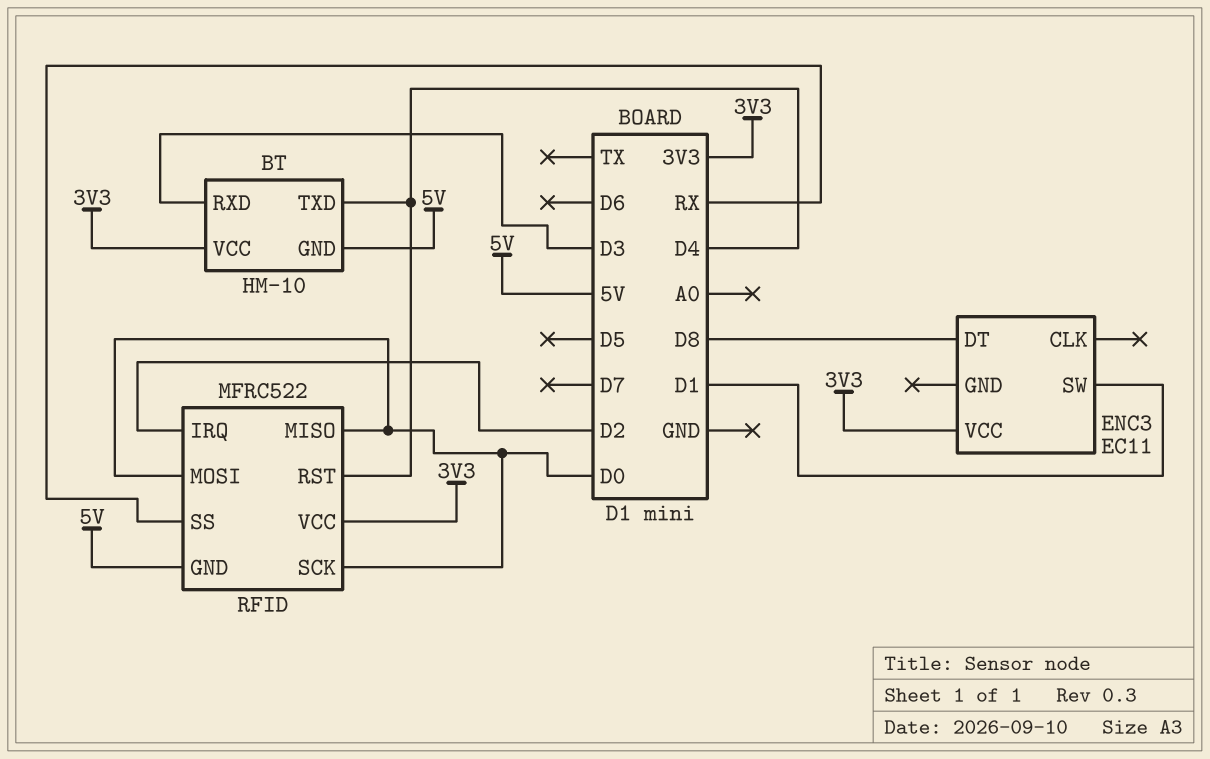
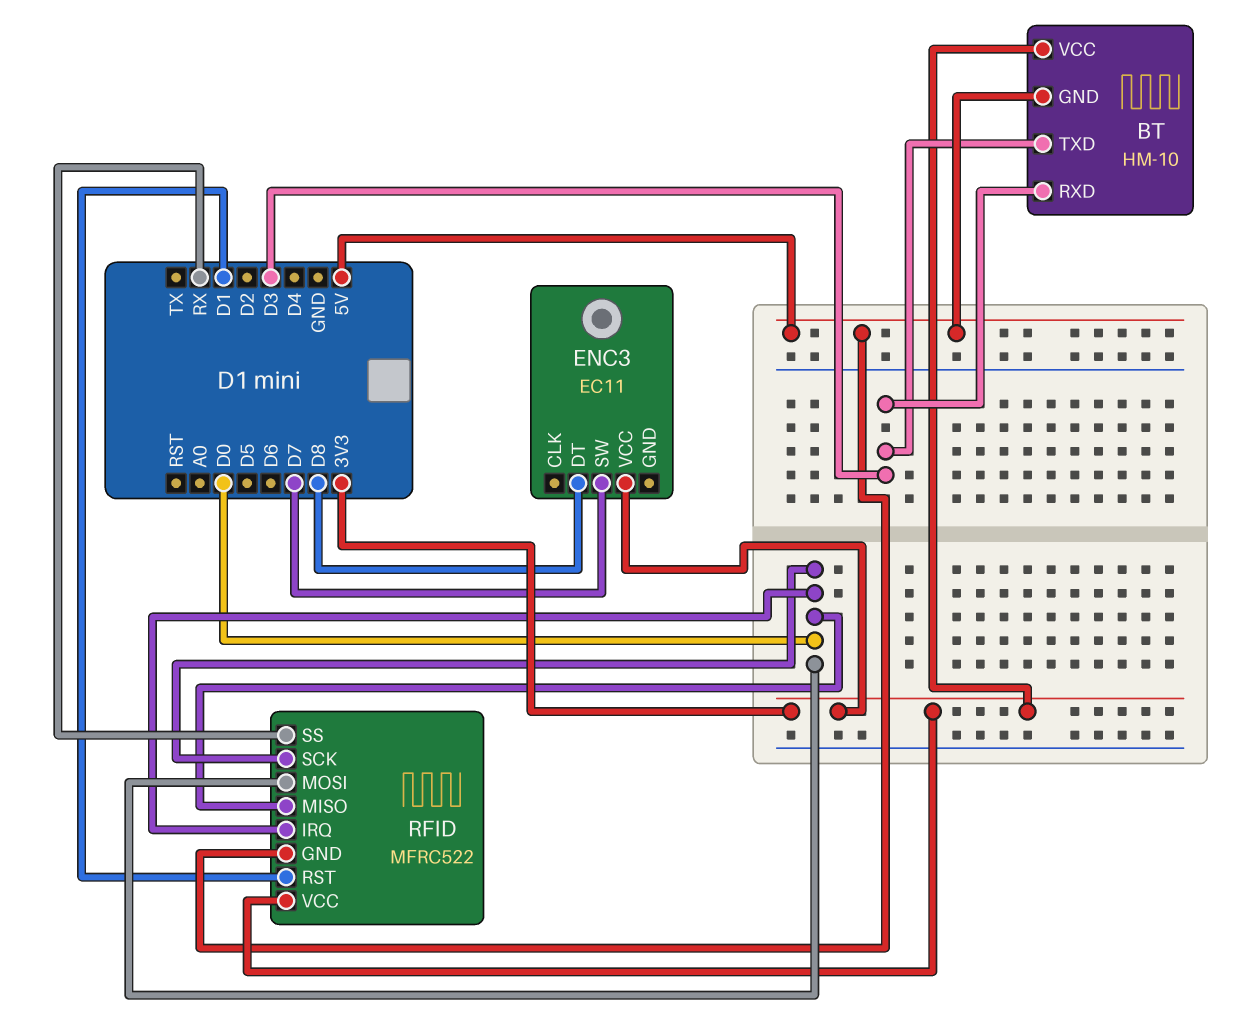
BT pin TXD: D4 -> D3
ENC3 pin SW: D1 -> D7
RFID pin IRQ: D2 -> D0
RFID pin RST: D4 -> D1

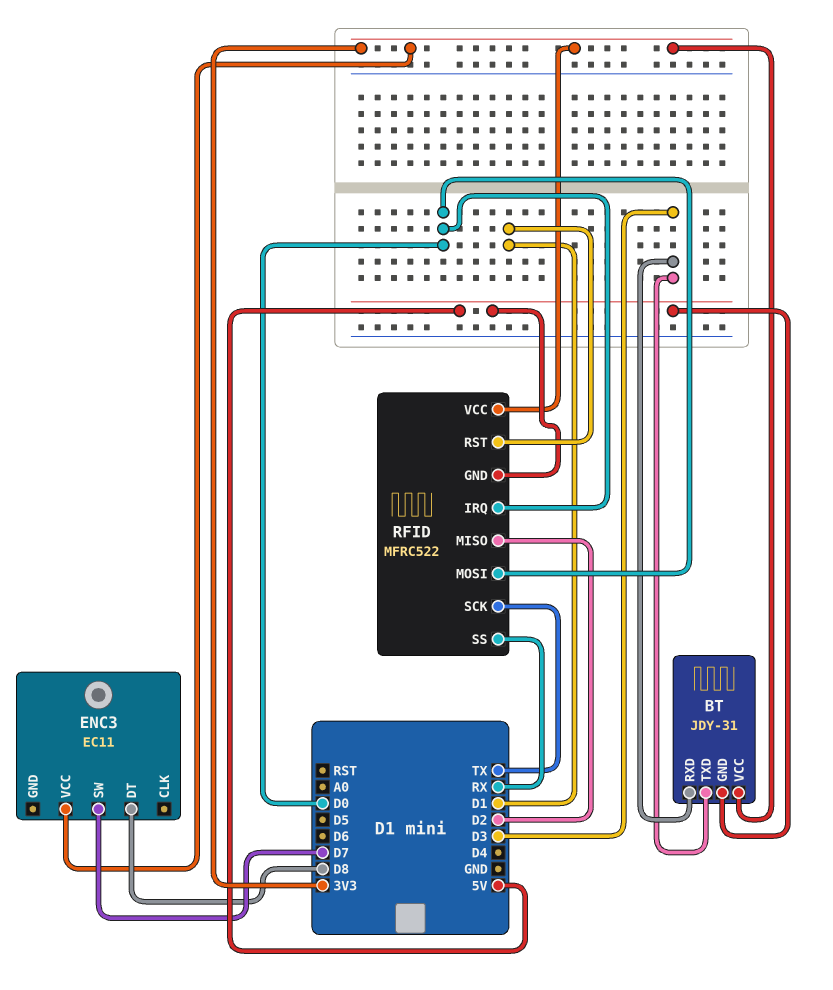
BT: HM-10 -> JDY-31
RFID pin MISO: D0 -> D2
RFID pin SCK: D0 -> TX

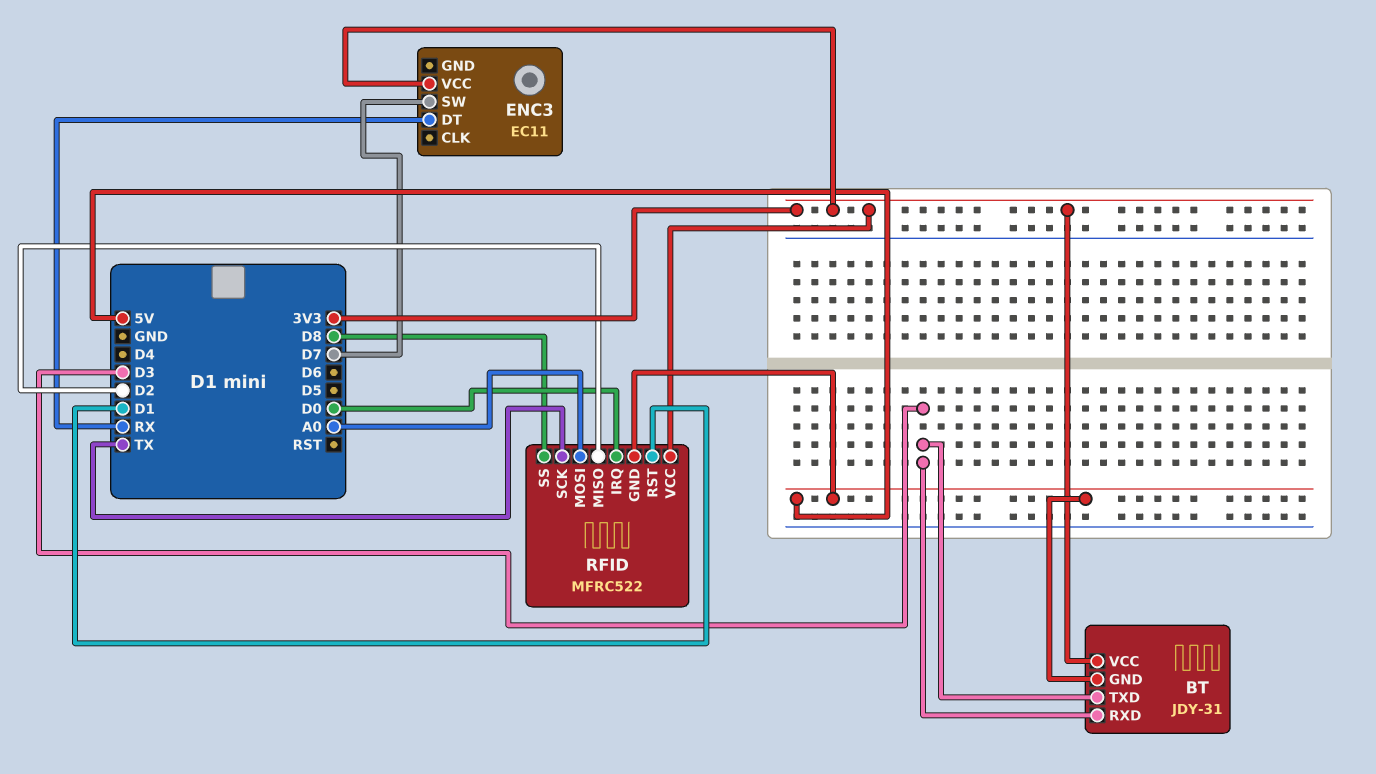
ENC3 pin DT: D8 -> RX
RFID pin MOSI: D0 -> A0
RFID pin SS: RX -> D8

